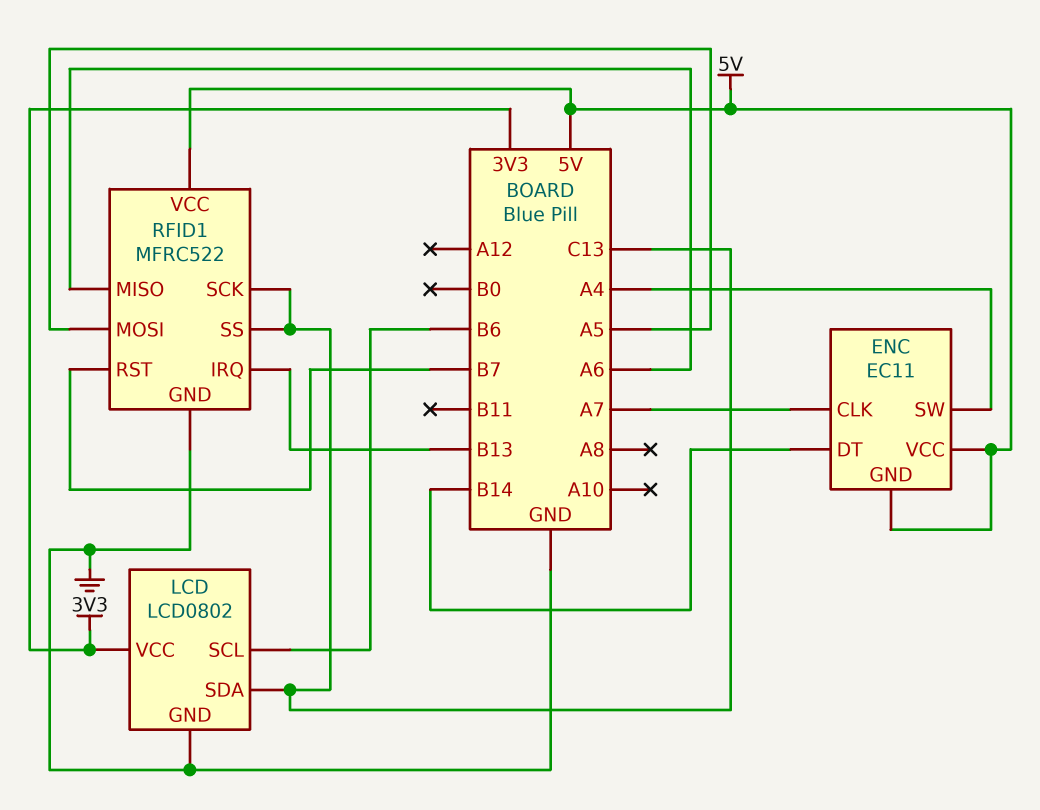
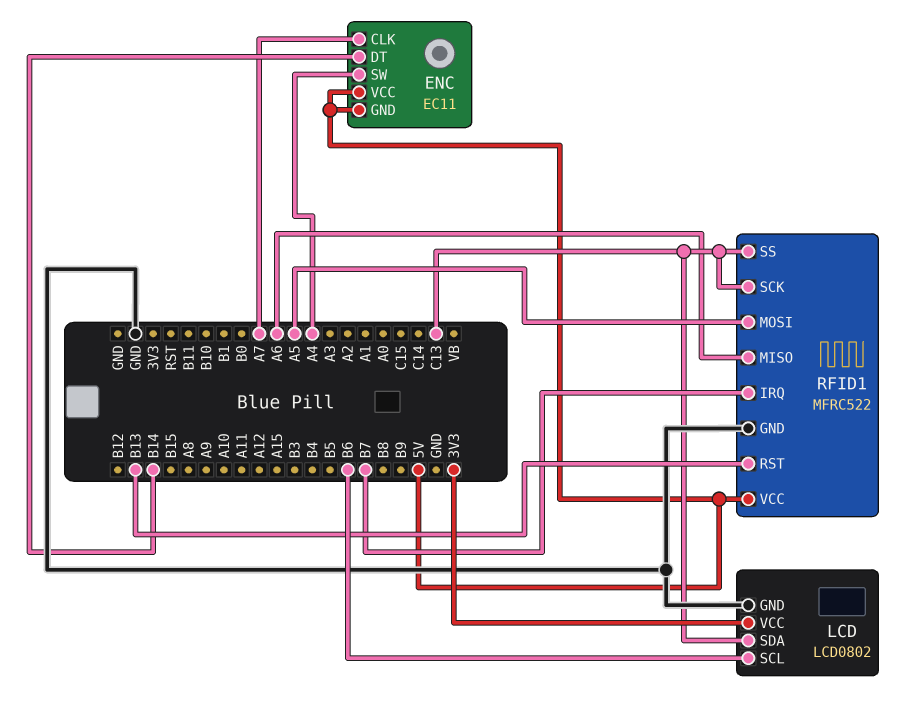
RFID1 pin IRQ: B13 -> B7
RFID1 pin RST: B7 -> B13

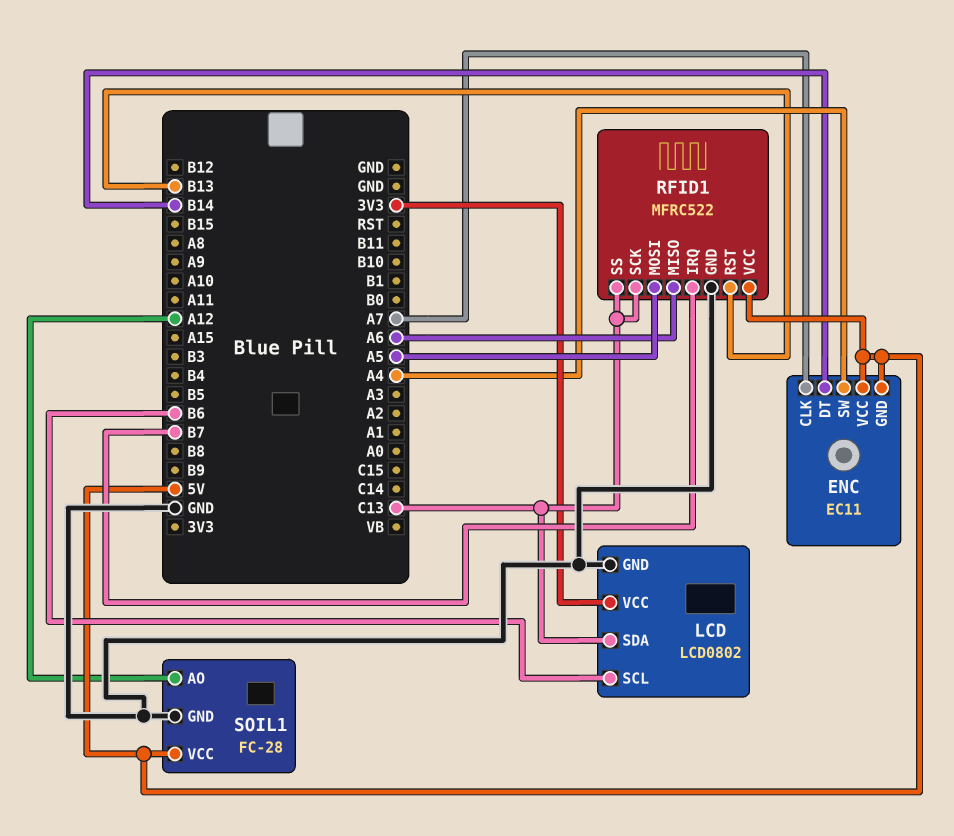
SOIL1: none -> FC-28
SOIL1 pin AO: none -> A12
SOIL1 pin GND: none -> GND
SOIL1 pin VCC: none -> 5V

